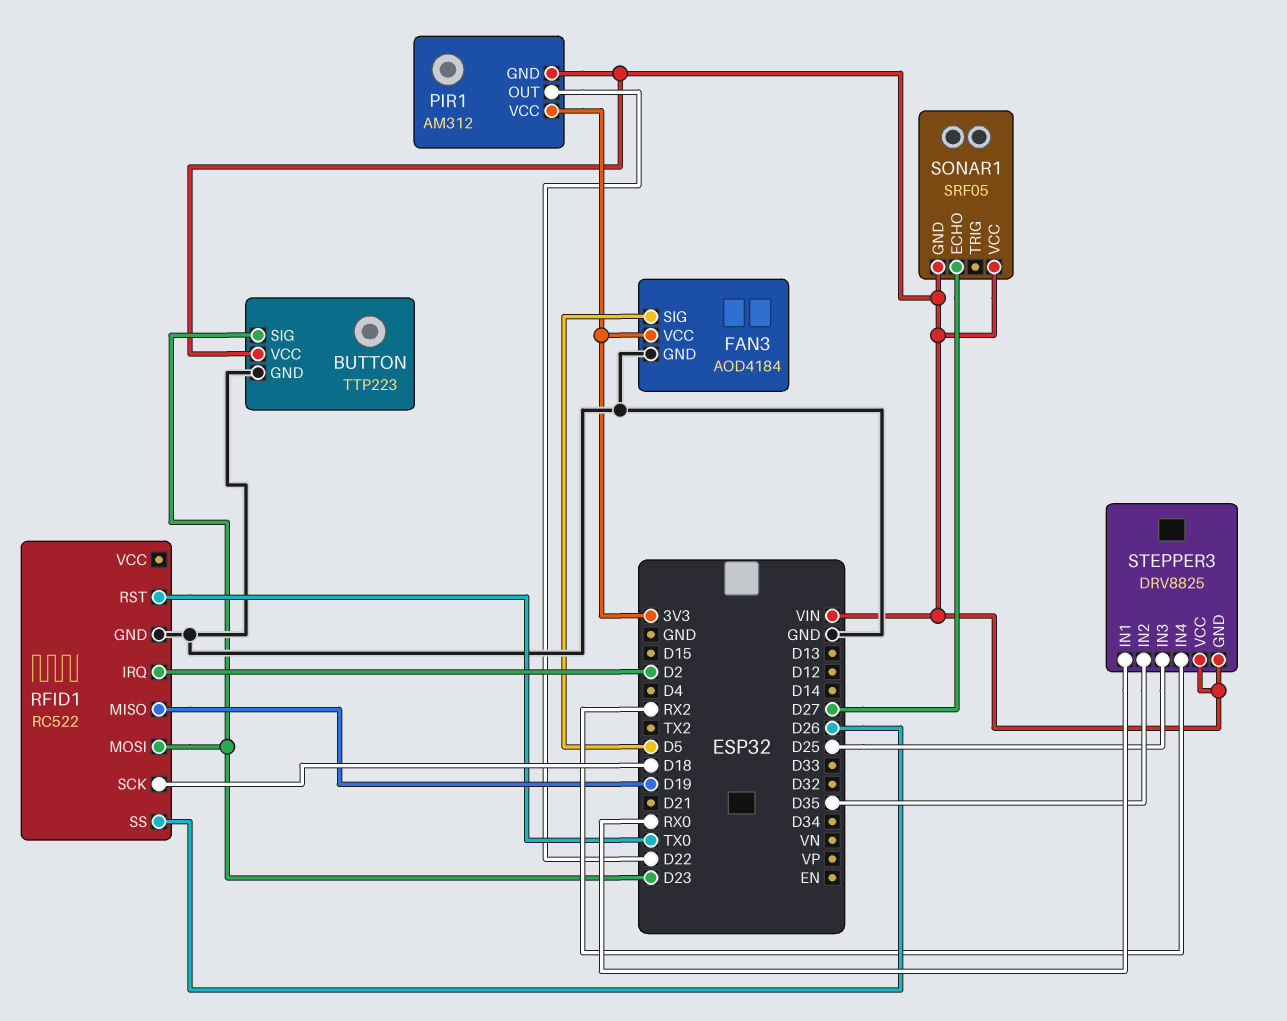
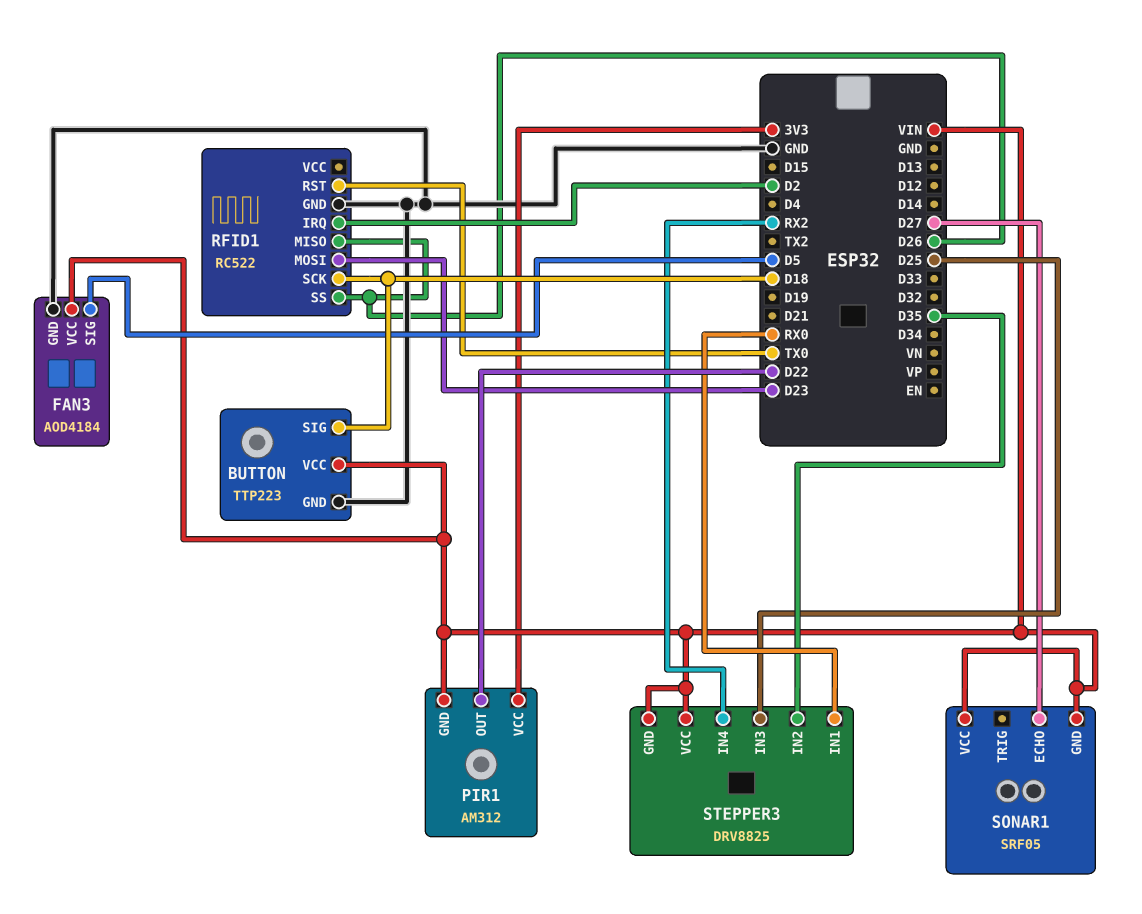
BUTTON pin SIG: D23 -> D18
FAN3 pin VCC: 3V3 -> VIN
RFID1 pin MISO: D19 -> D26

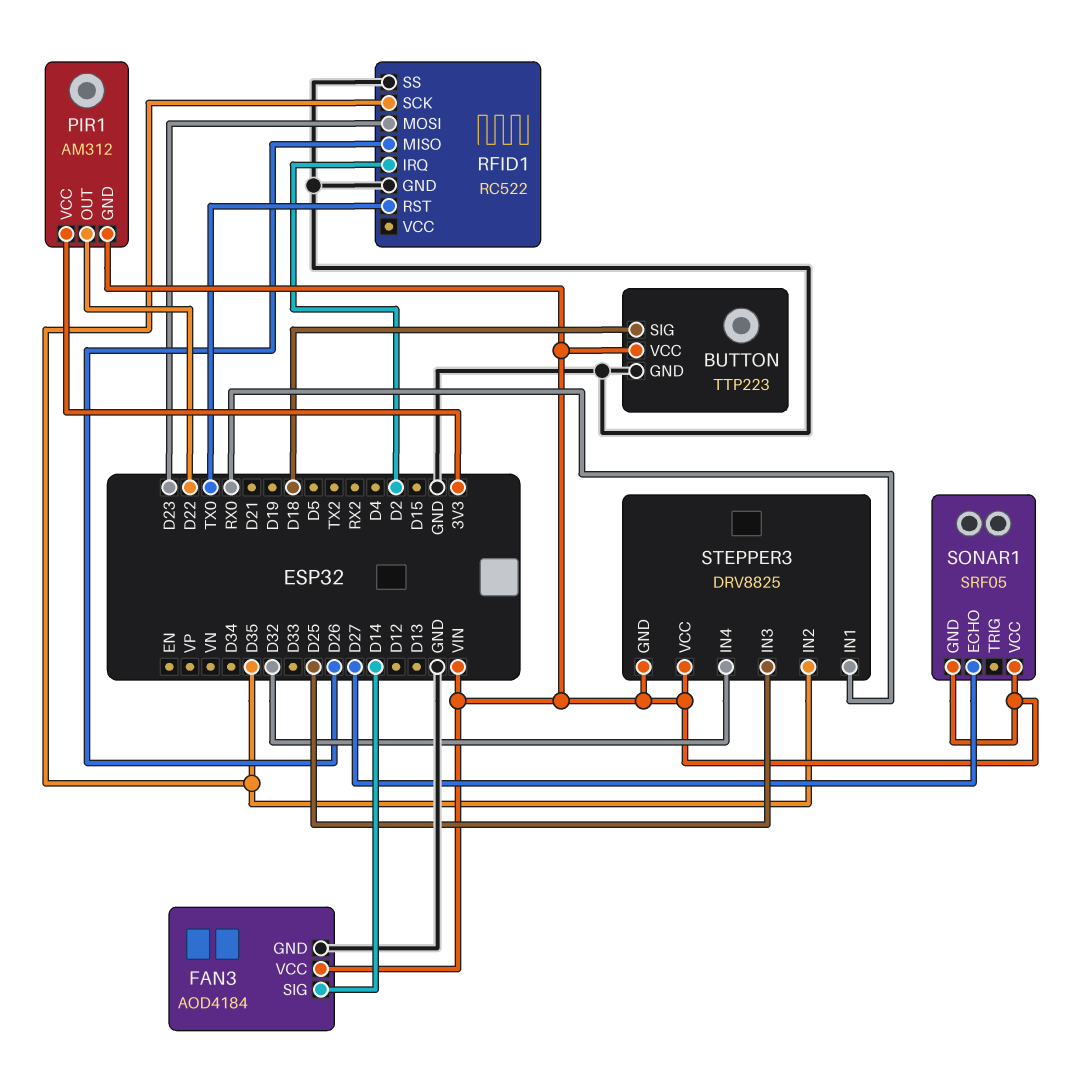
FAN3 pin SIG: D5 -> D14
RFID1 pin SCK: D18 -> D35
RFID1 pin SS: D26 -> GND
STEPPER3 pin IN4: RX2 -> D32

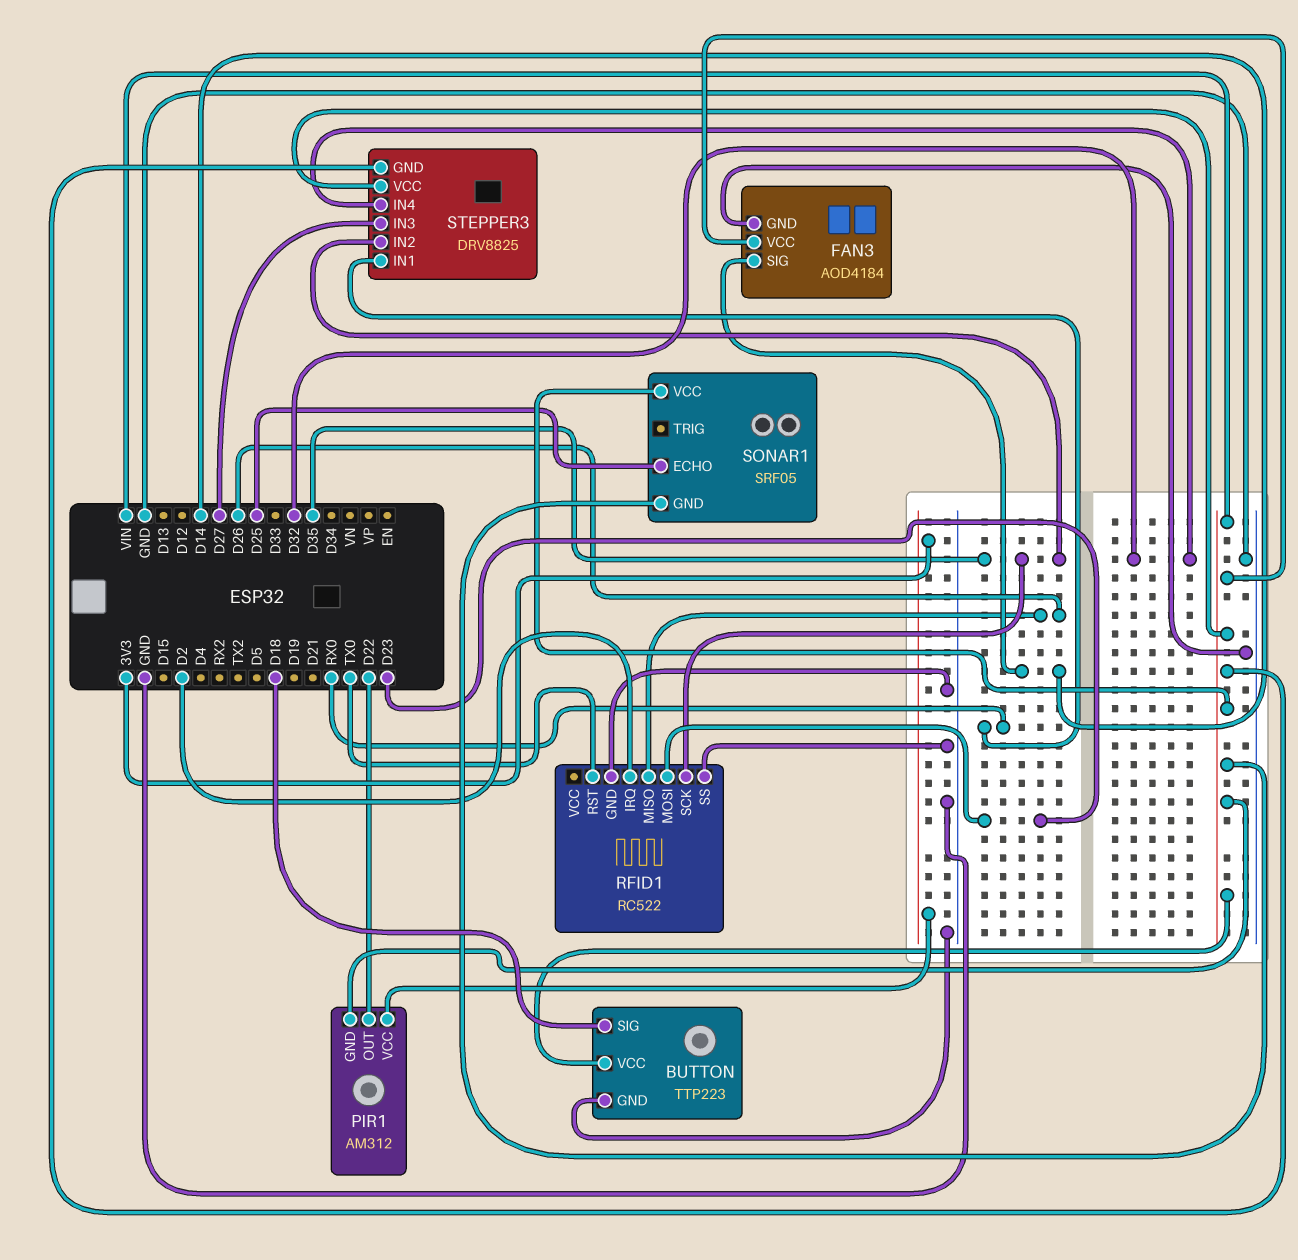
SONAR1 pin ECHO: D27 -> D25
STEPPER3 pin IN3: D25 -> D27

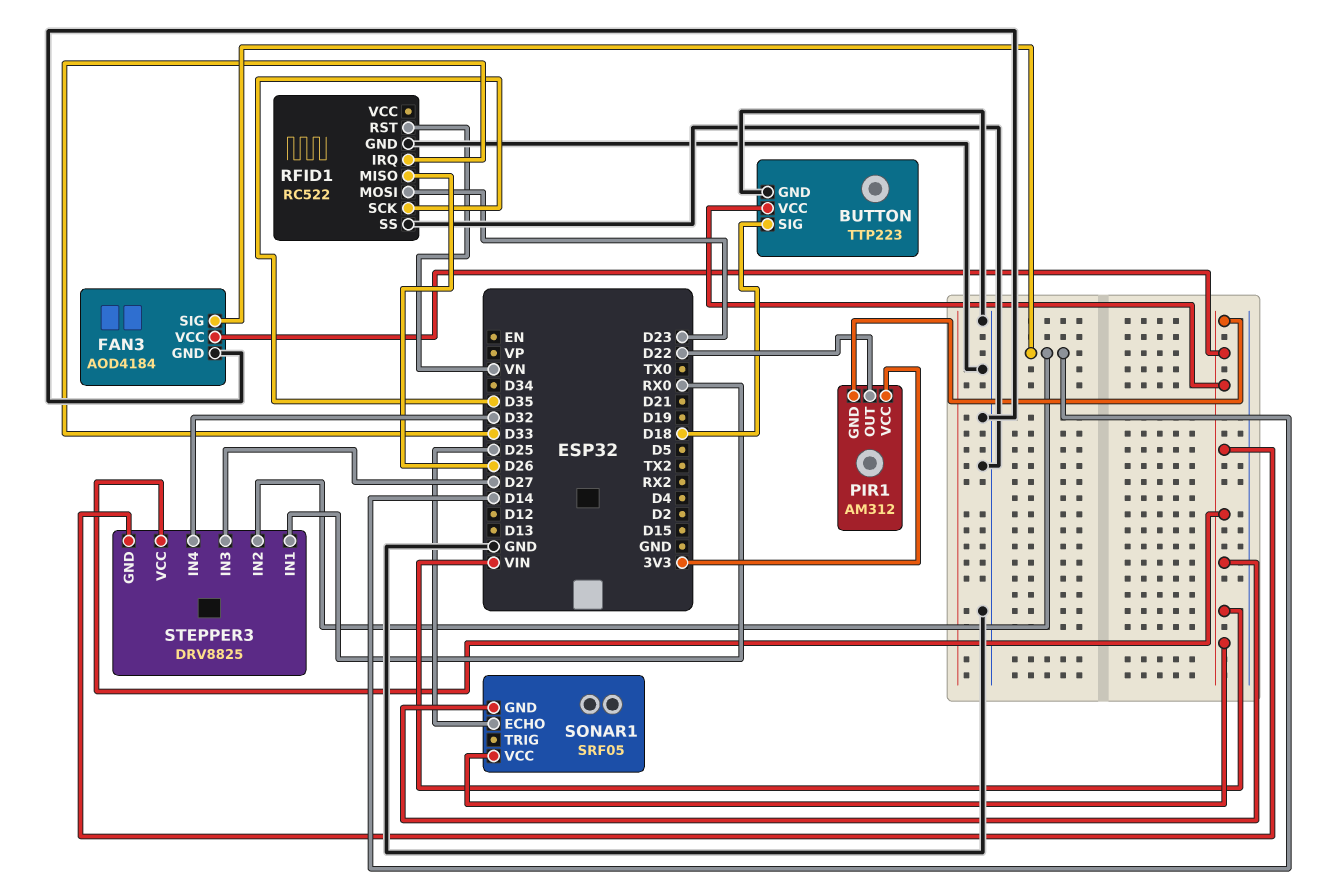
RFID1 pin IRQ: D2 -> D33
RFID1 pin RST: TX0 -> VN
STEPPER3 pin IN2: D35 -> D14

